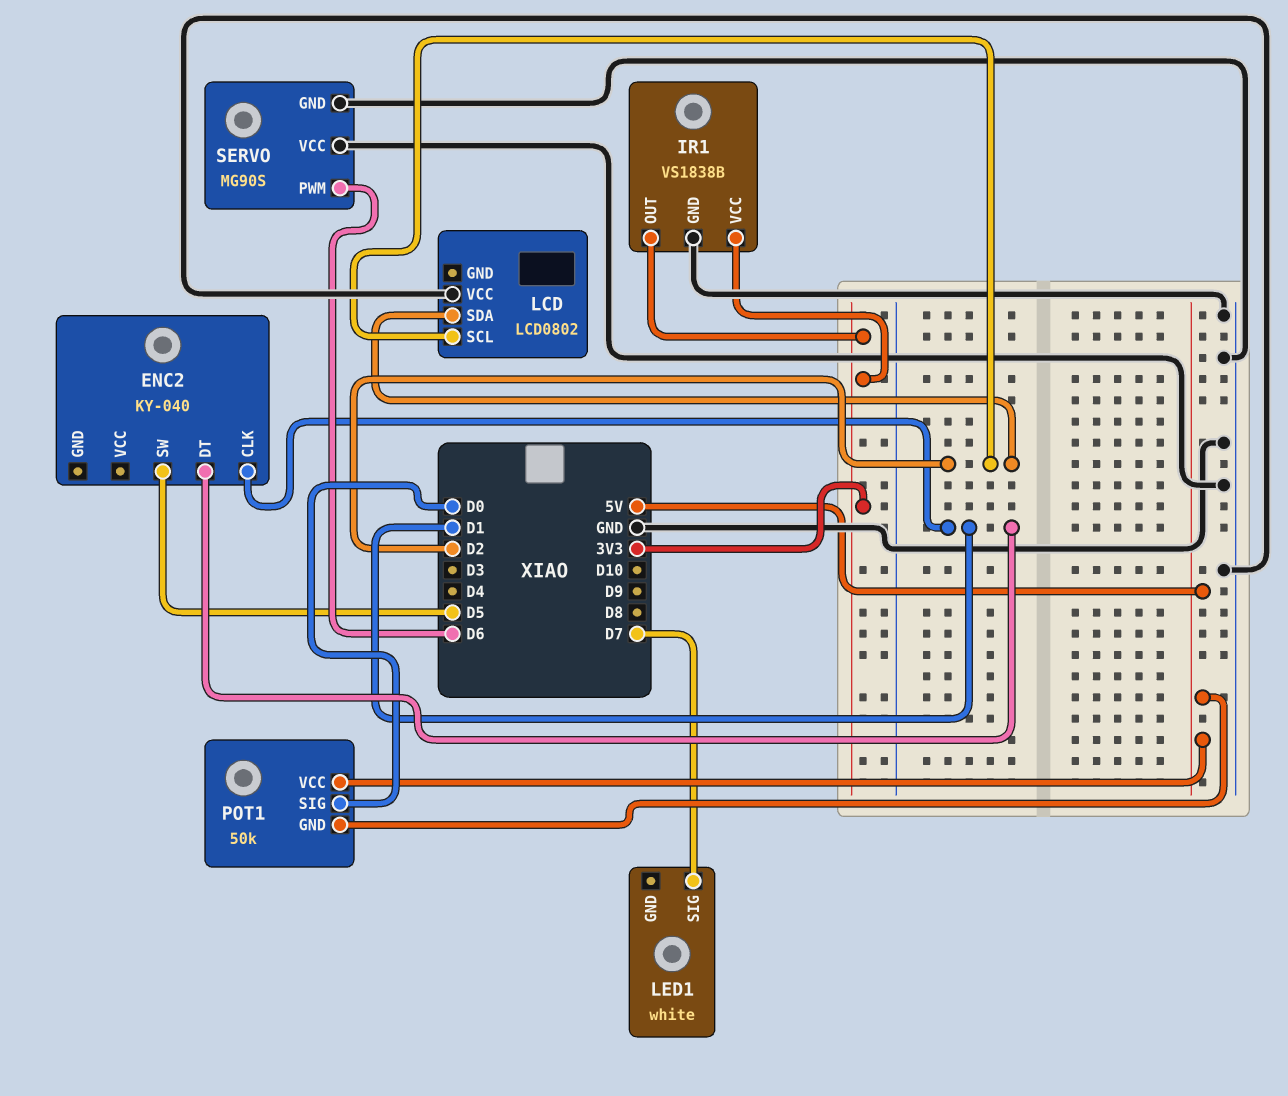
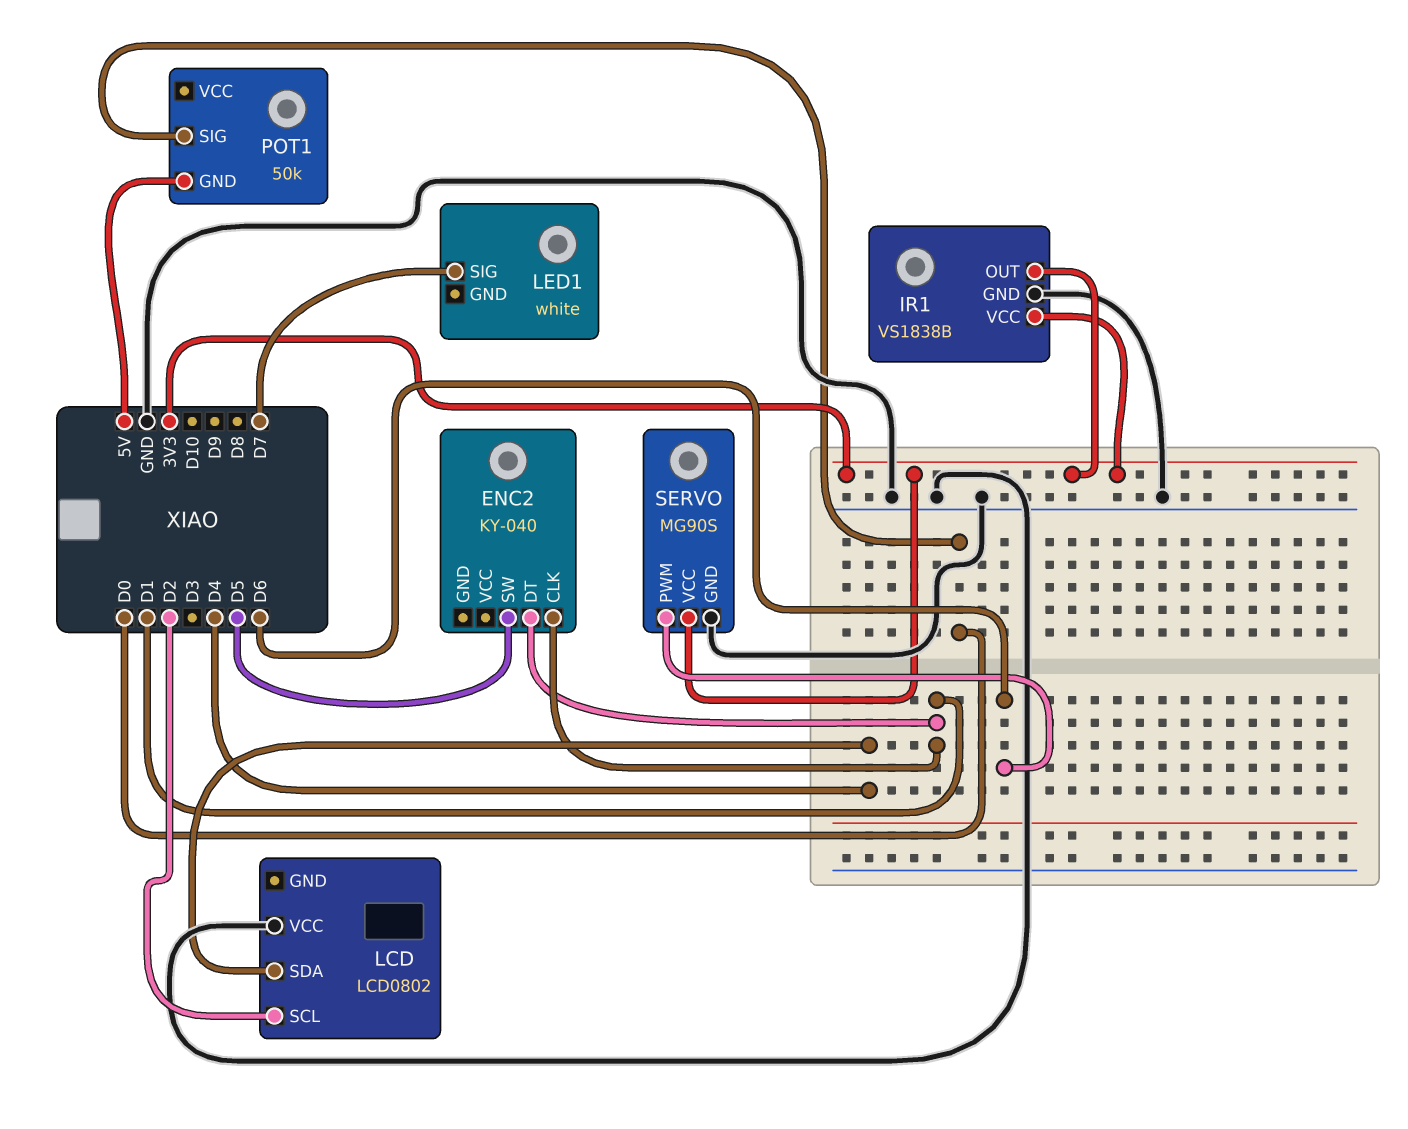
LCD pin SDA: D2 -> D4
POT1 pin VCC: 5V -> none
SERVO pin VCC: GND -> 3V3

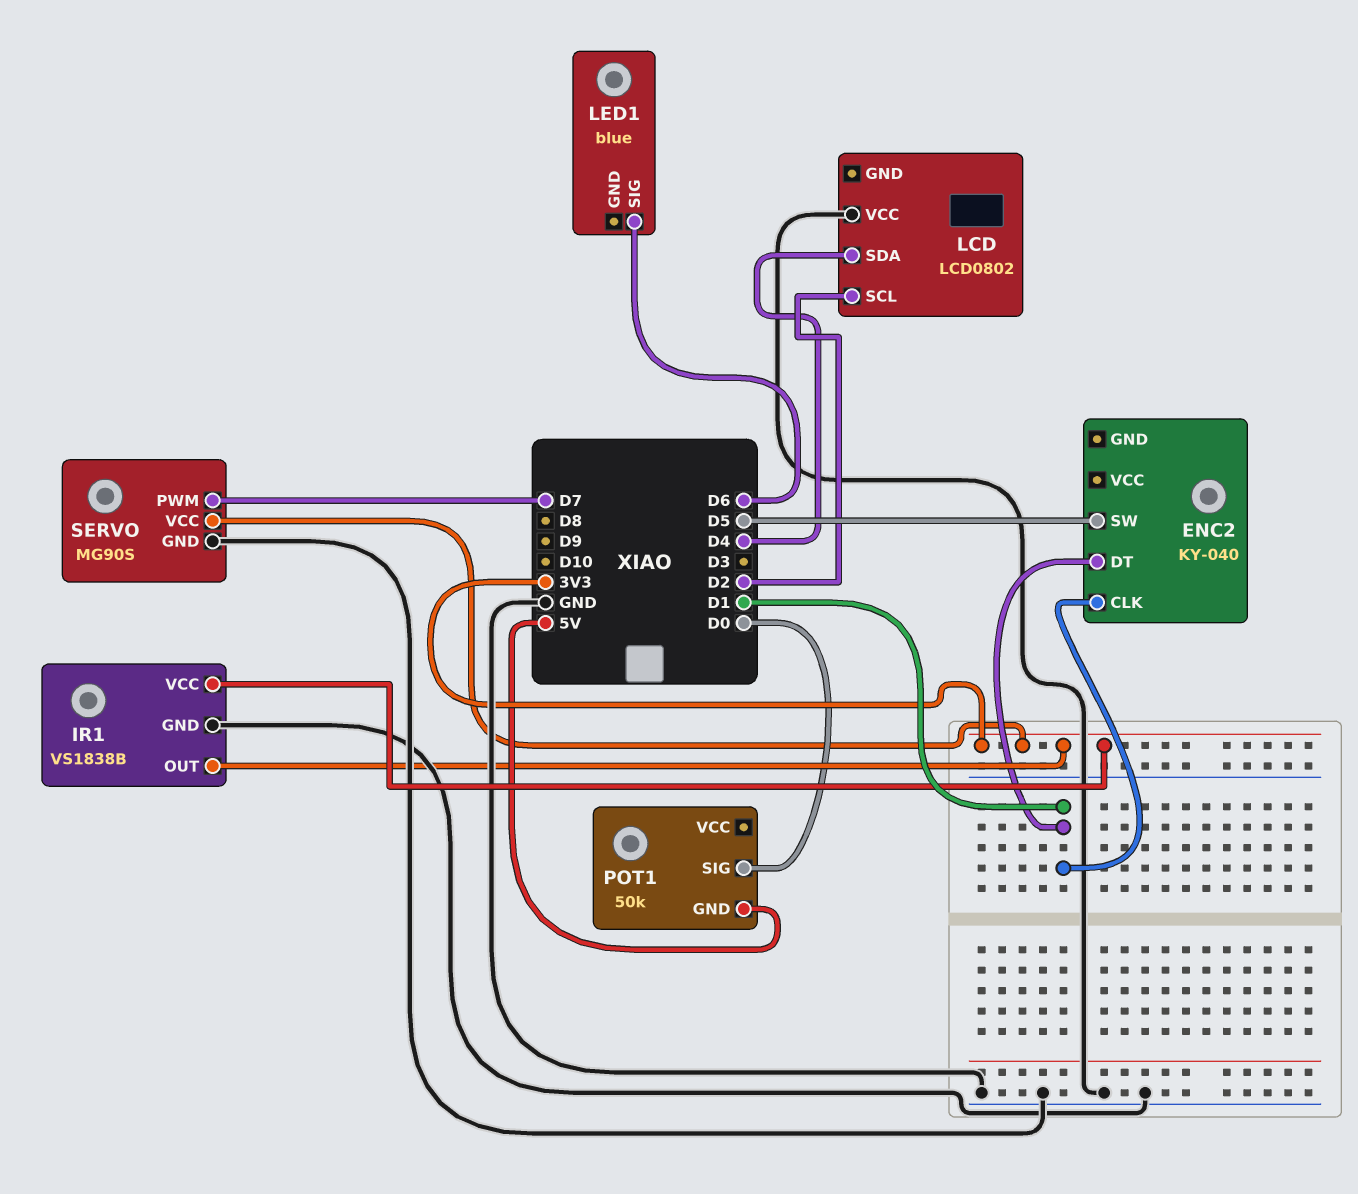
LED1: white -> blue
LED1 pin SIG: D7 -> D6
SERVO pin PWM: D6 -> D7

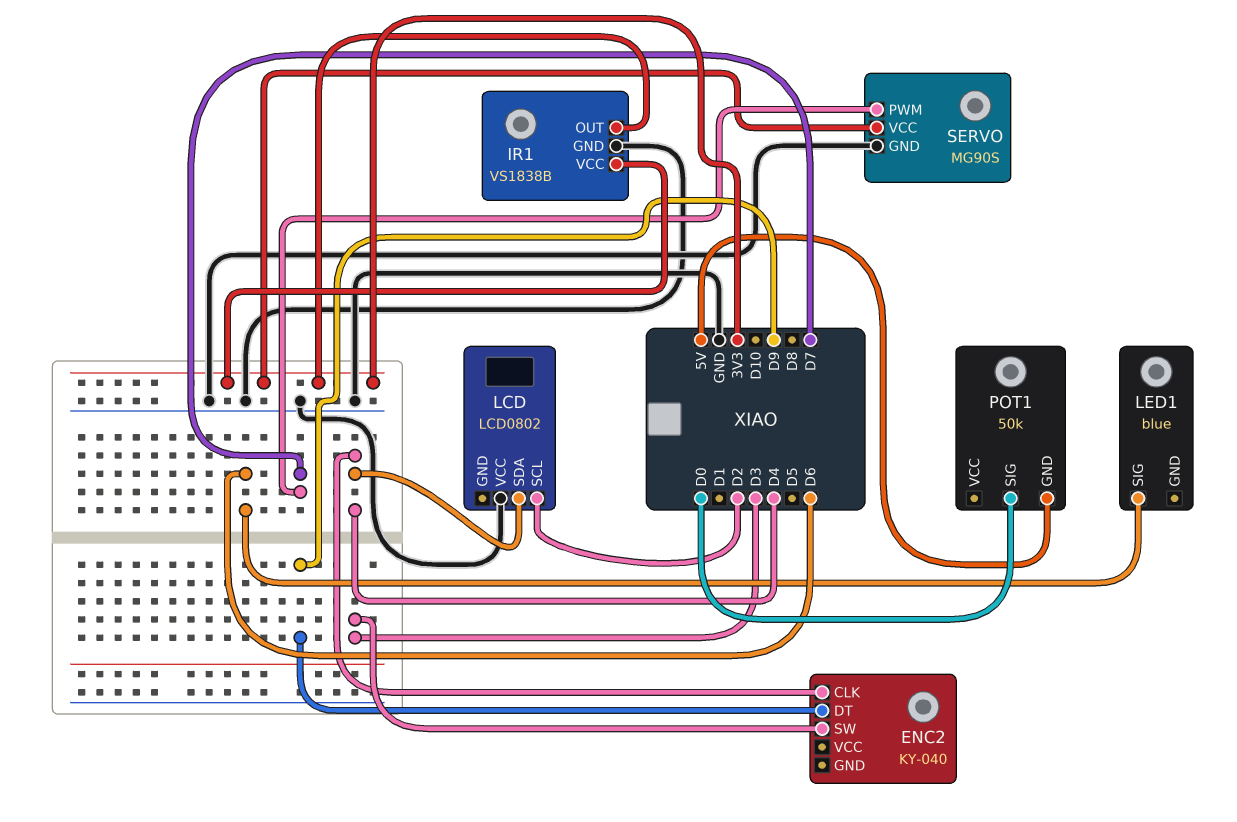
ENC2 pin CLK: D1 -> D4
ENC2 pin DT: D1 -> D9
ENC2 pin SW: D5 -> D3

